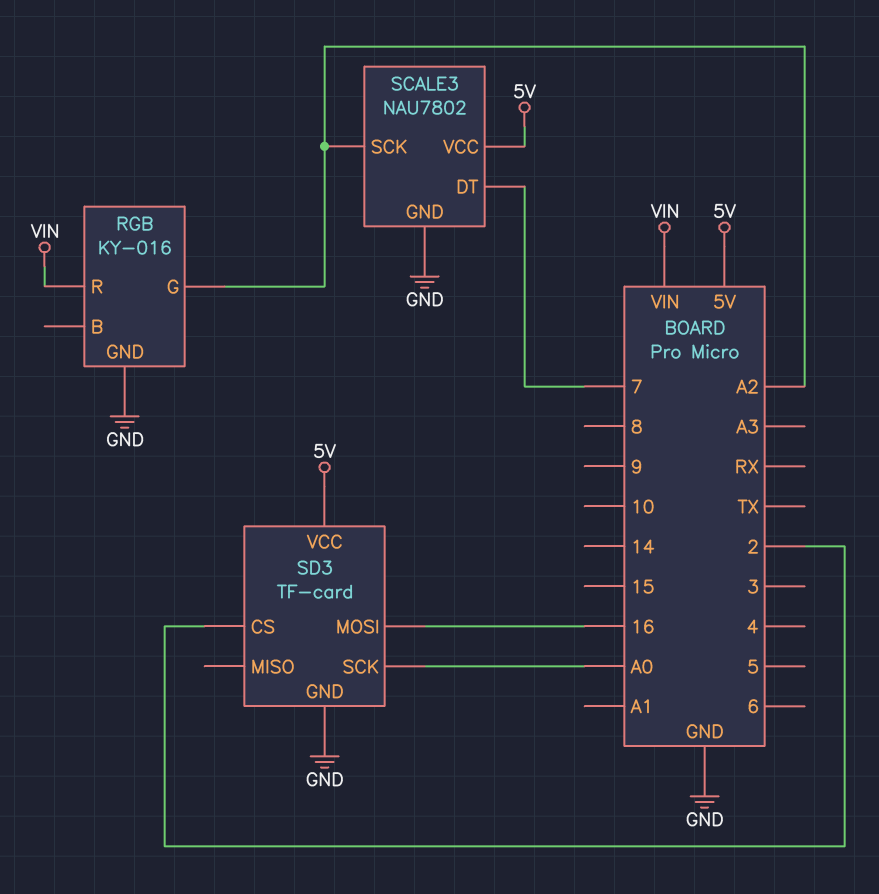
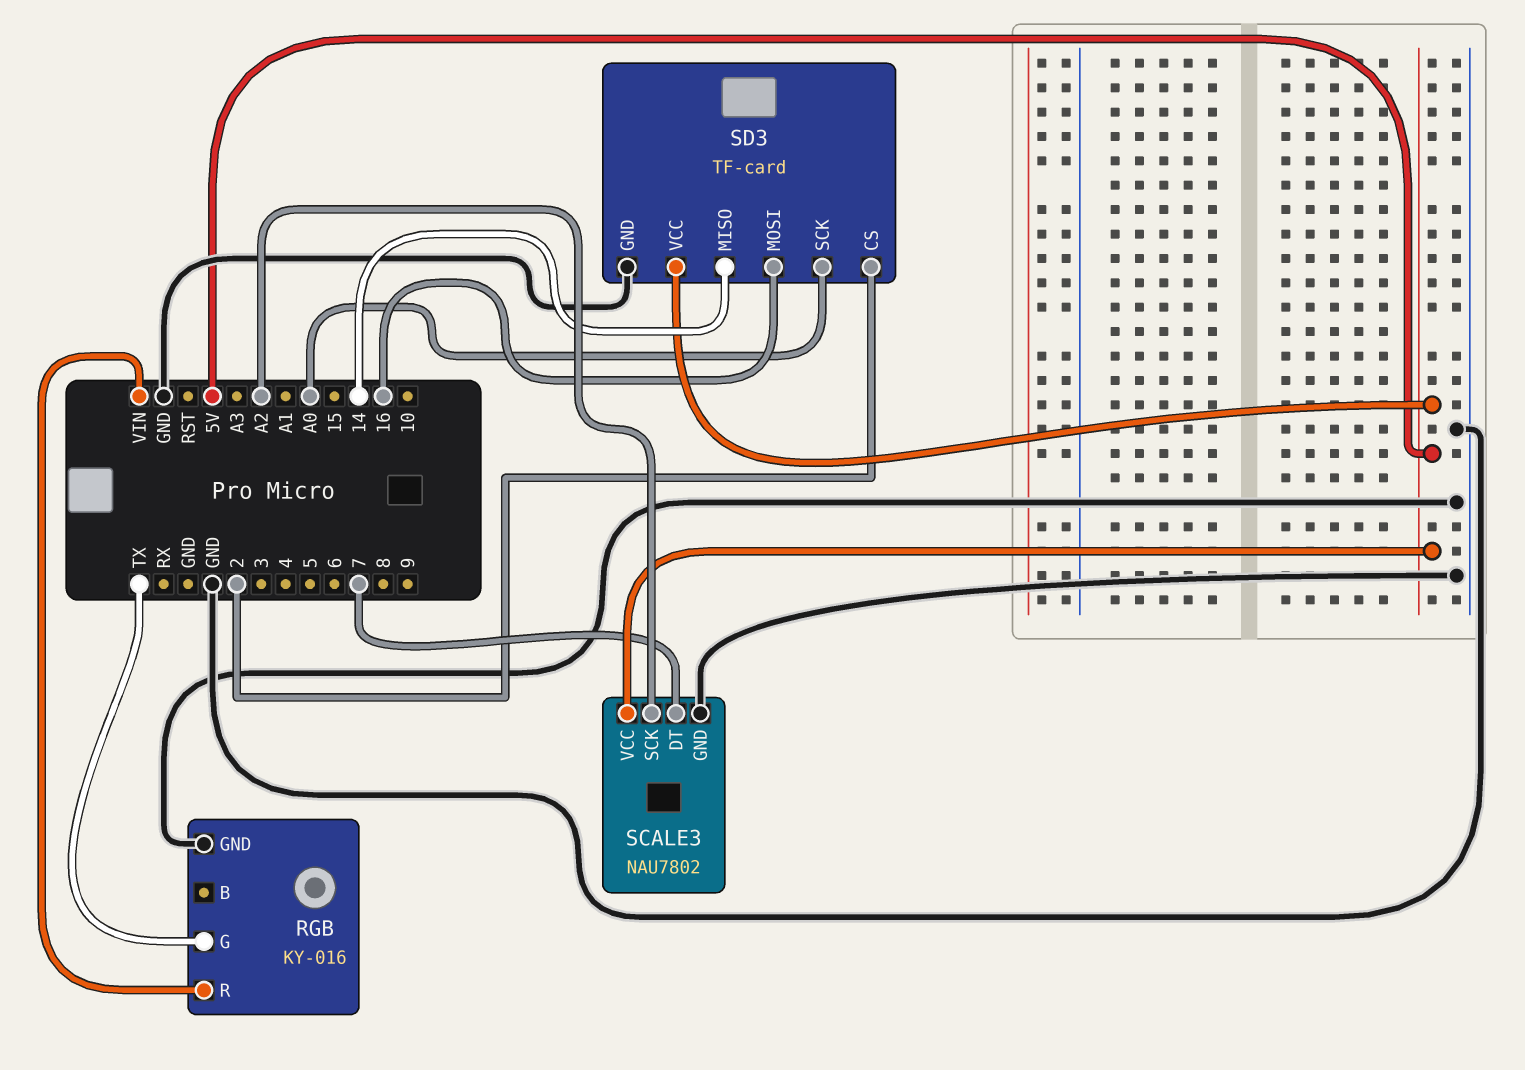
RGB pin G: A2 -> TX
SD3 pin MISO: none -> 14

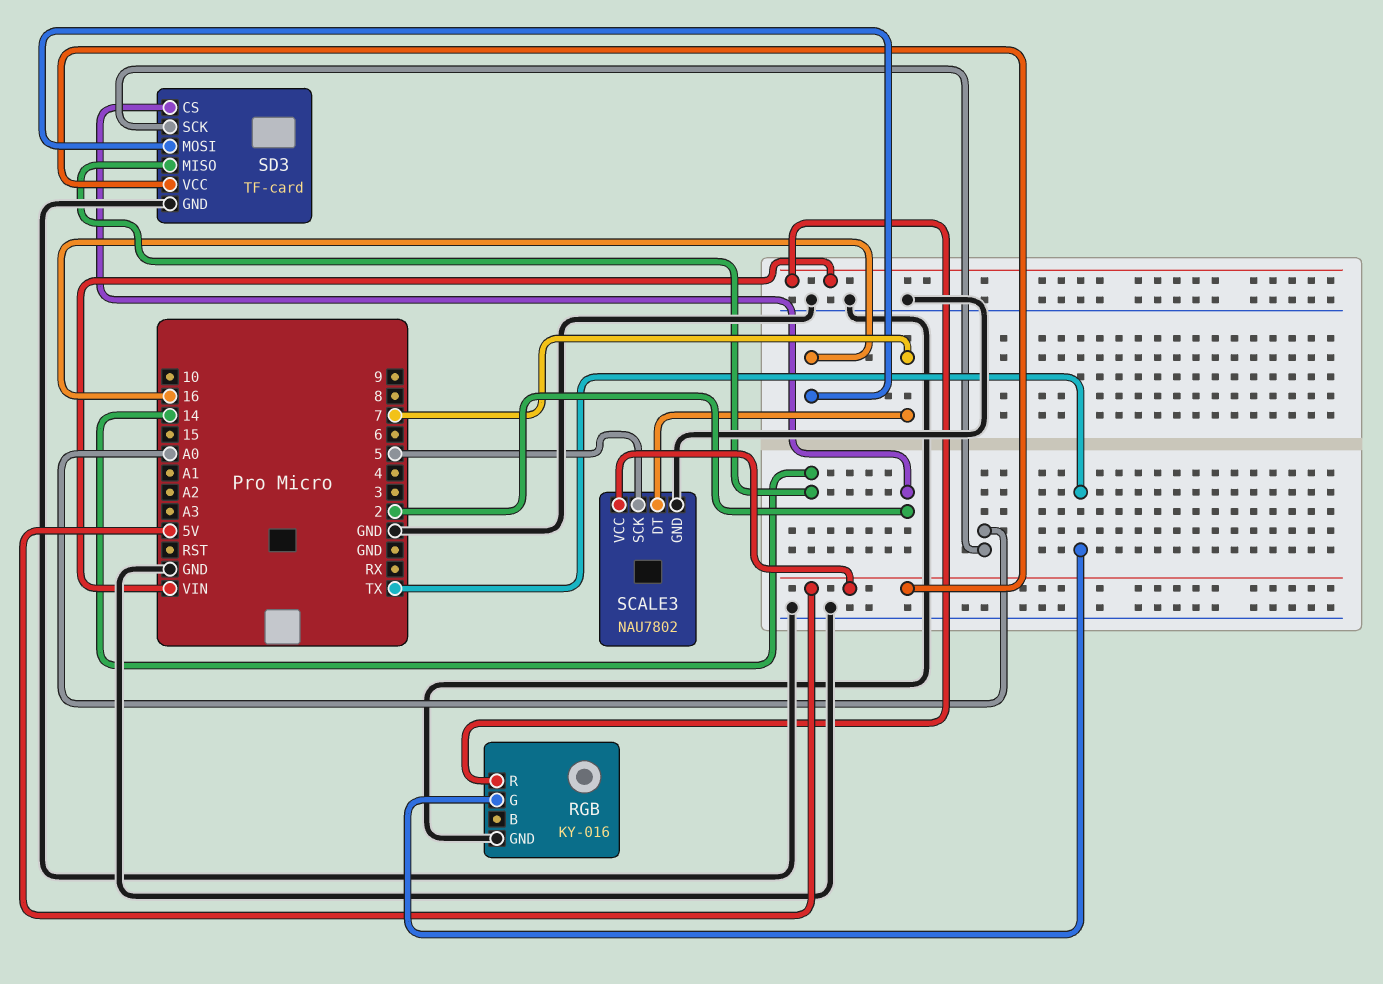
SCALE3 pin SCK: A2 -> 5

